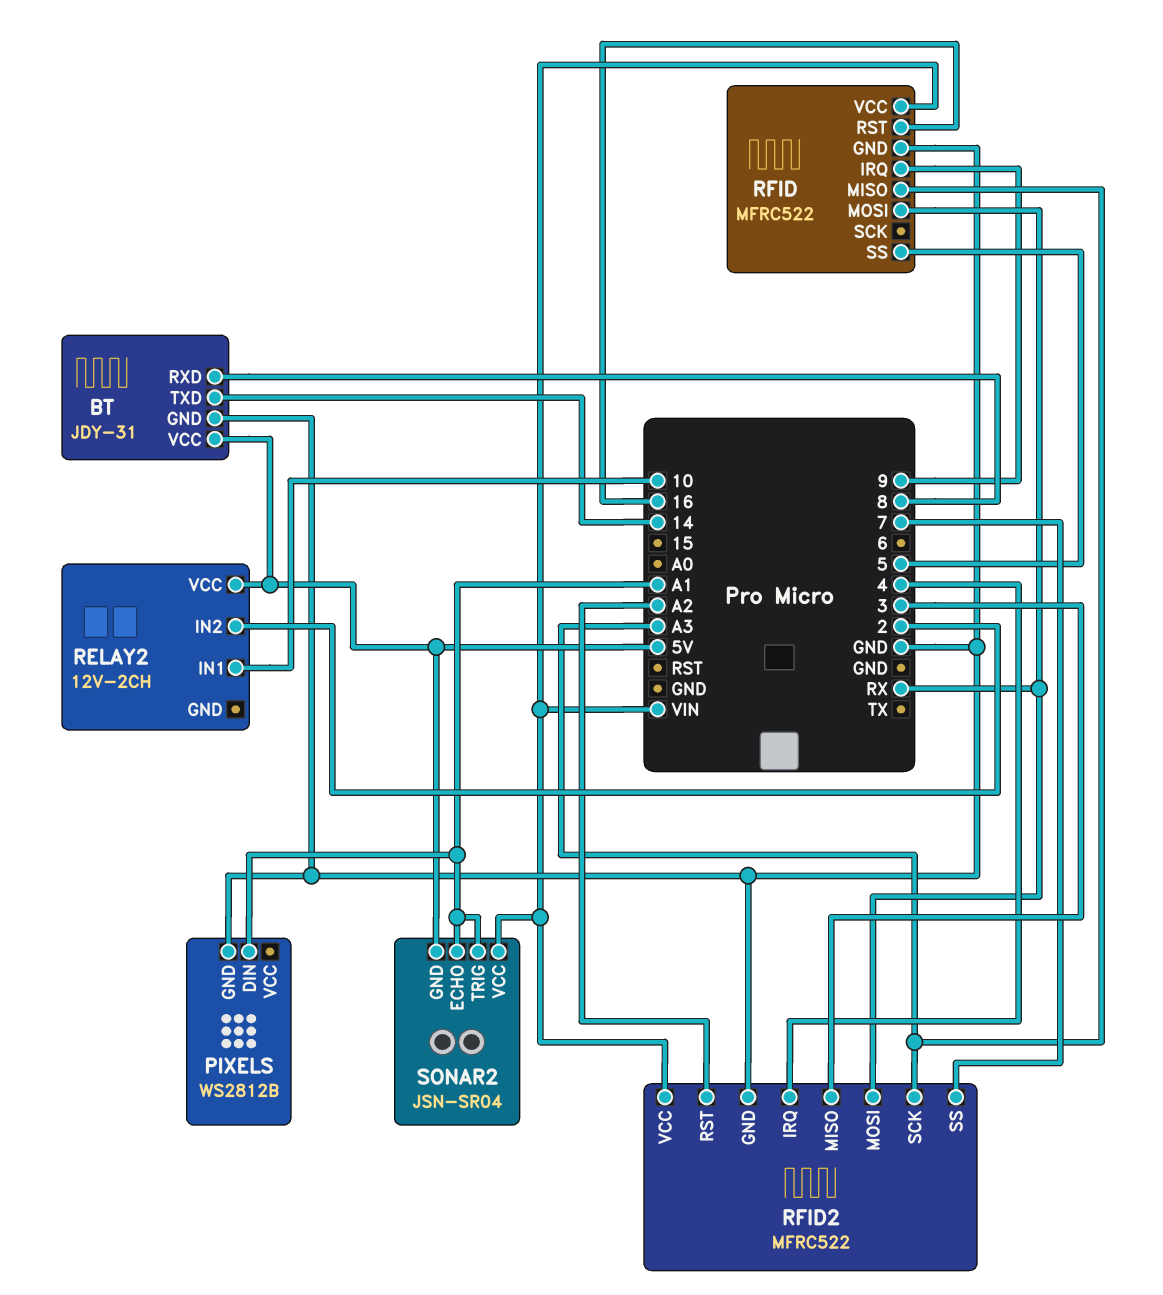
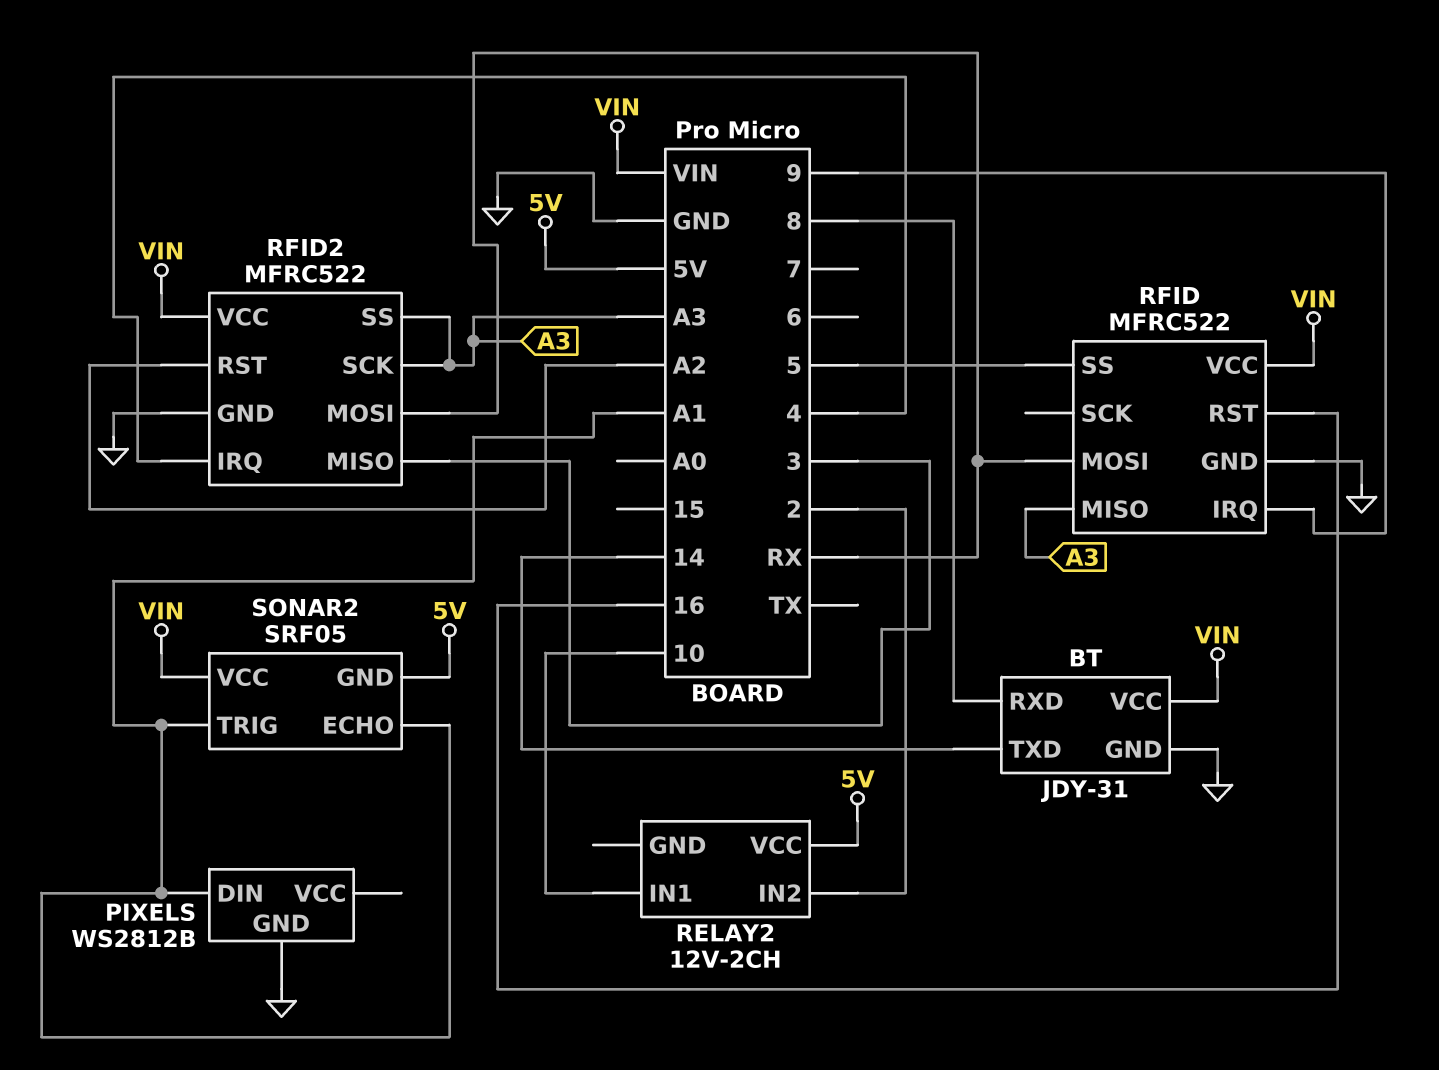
BT pin VCC: 5V -> VIN
RFID2 pin SS: 7 -> A3
SONAR2: JSN-SR04 -> SRF05

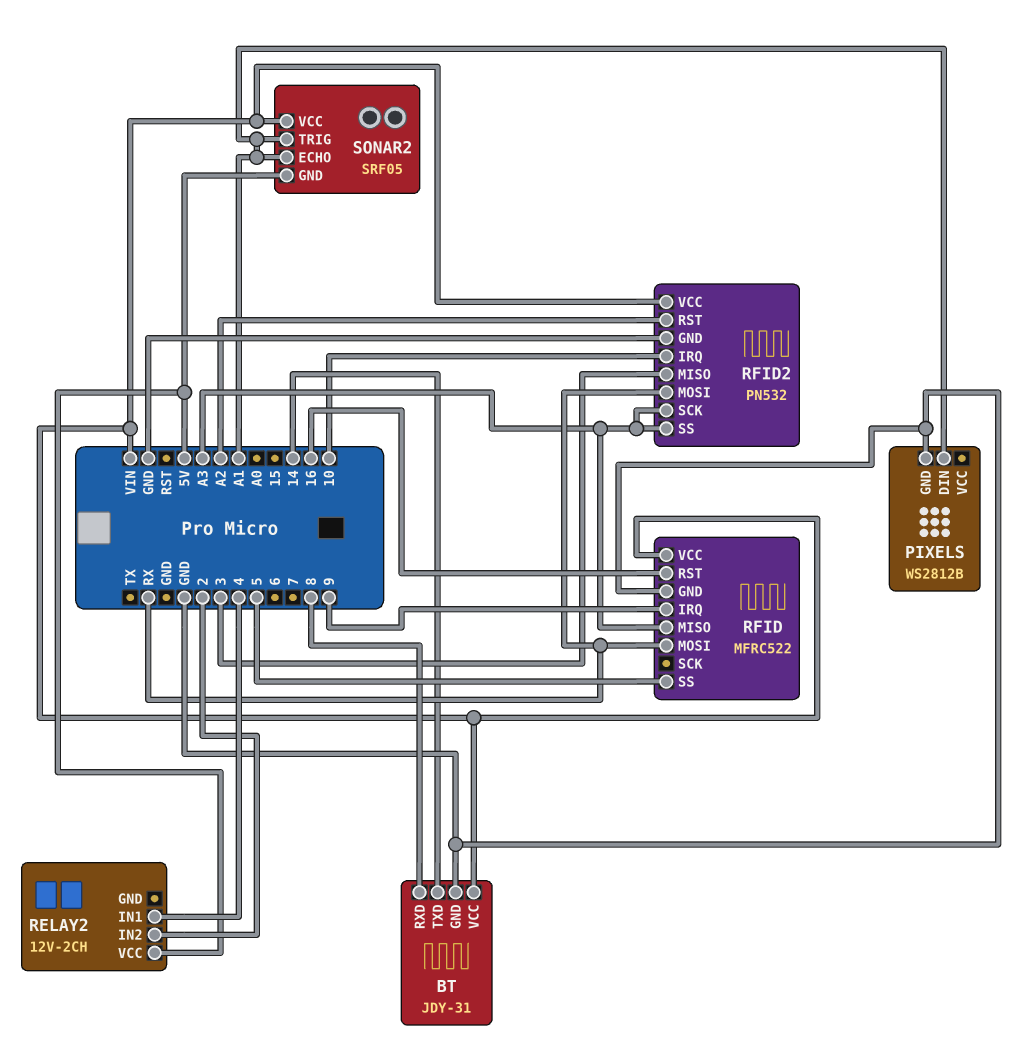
RELAY2 pin IN1: 10 -> 4
RFID2: MFRC522 -> PN532
RFID2 pin IRQ: 4 -> 10

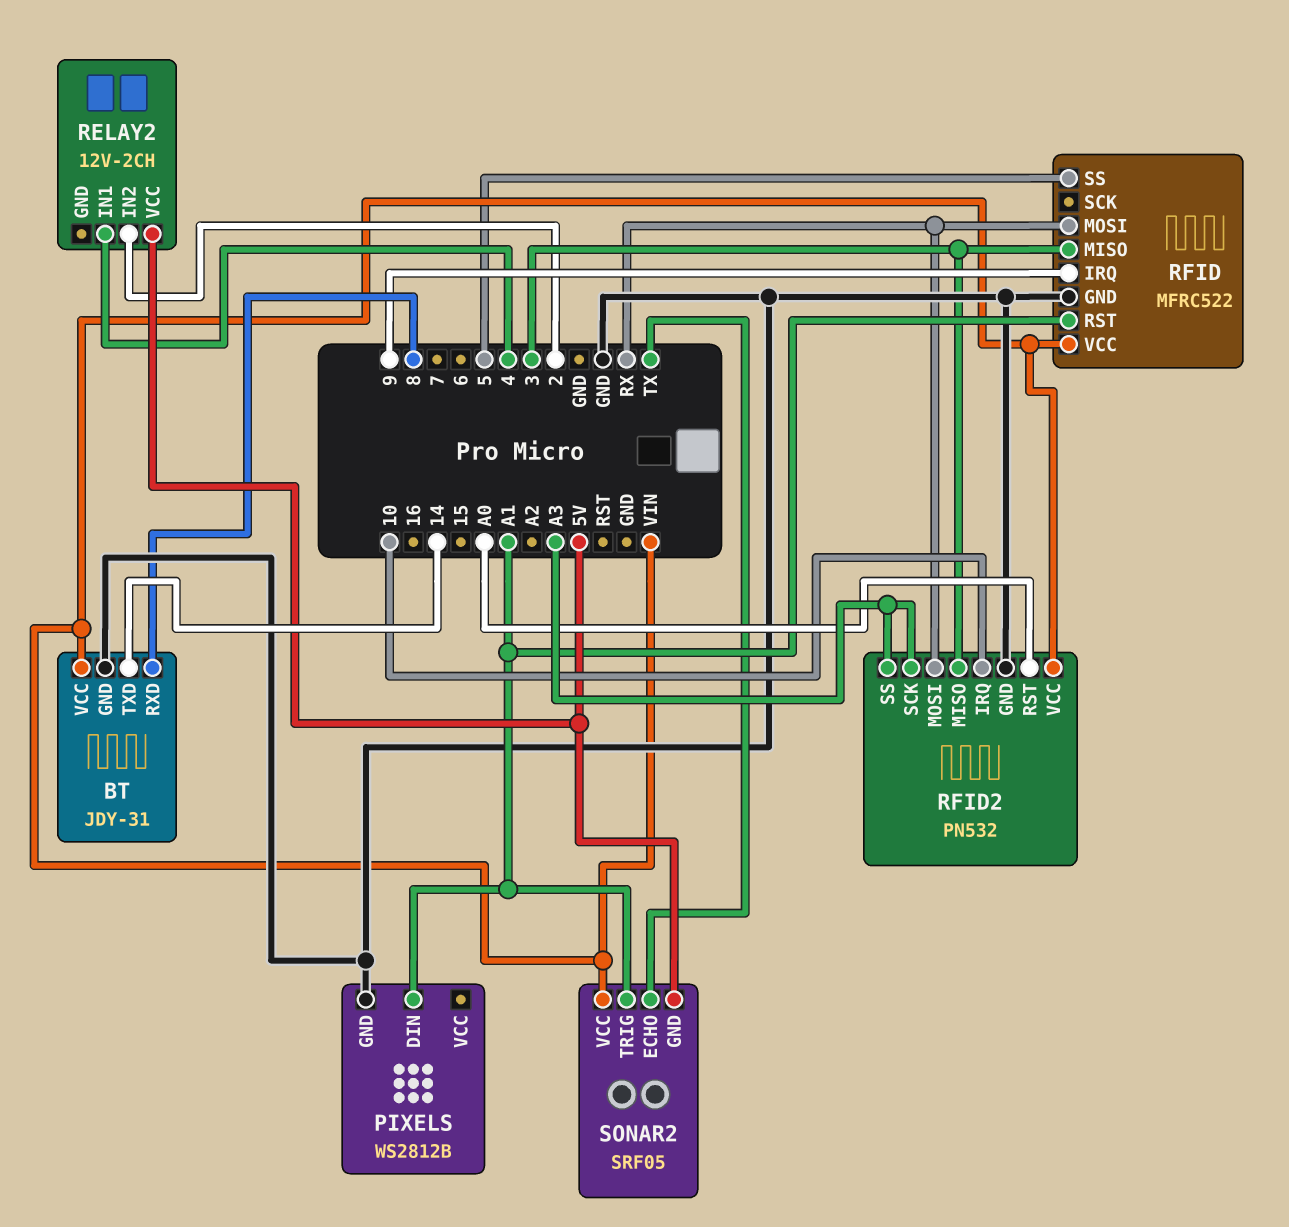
RFID pin MISO: A3 -> 3
RFID pin RST: 16 -> A1
RFID2 pin RST: A2 -> A0
SONAR2 pin ECHO: A1 -> TX

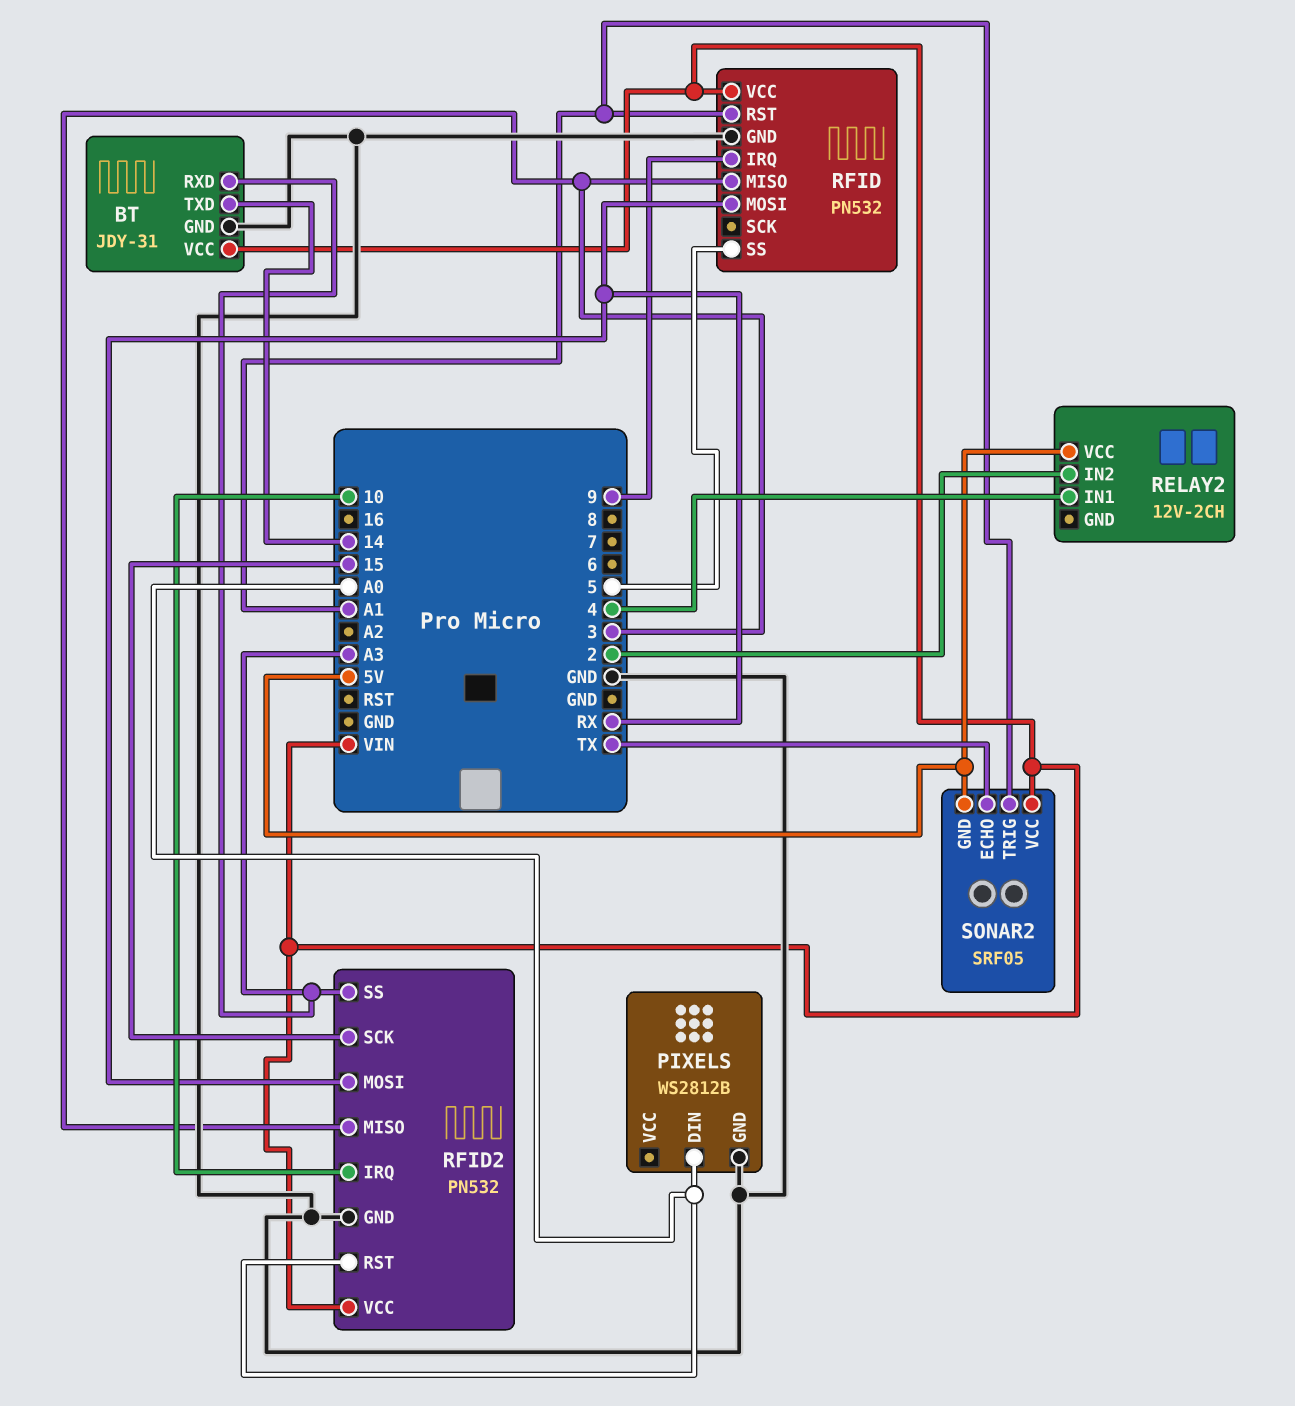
BT pin RXD: 8 -> A3
PIXELS pin DIN: A1 -> A0
RFID: MFRC522 -> PN532
RFID2 pin SCK: A3 -> 15

